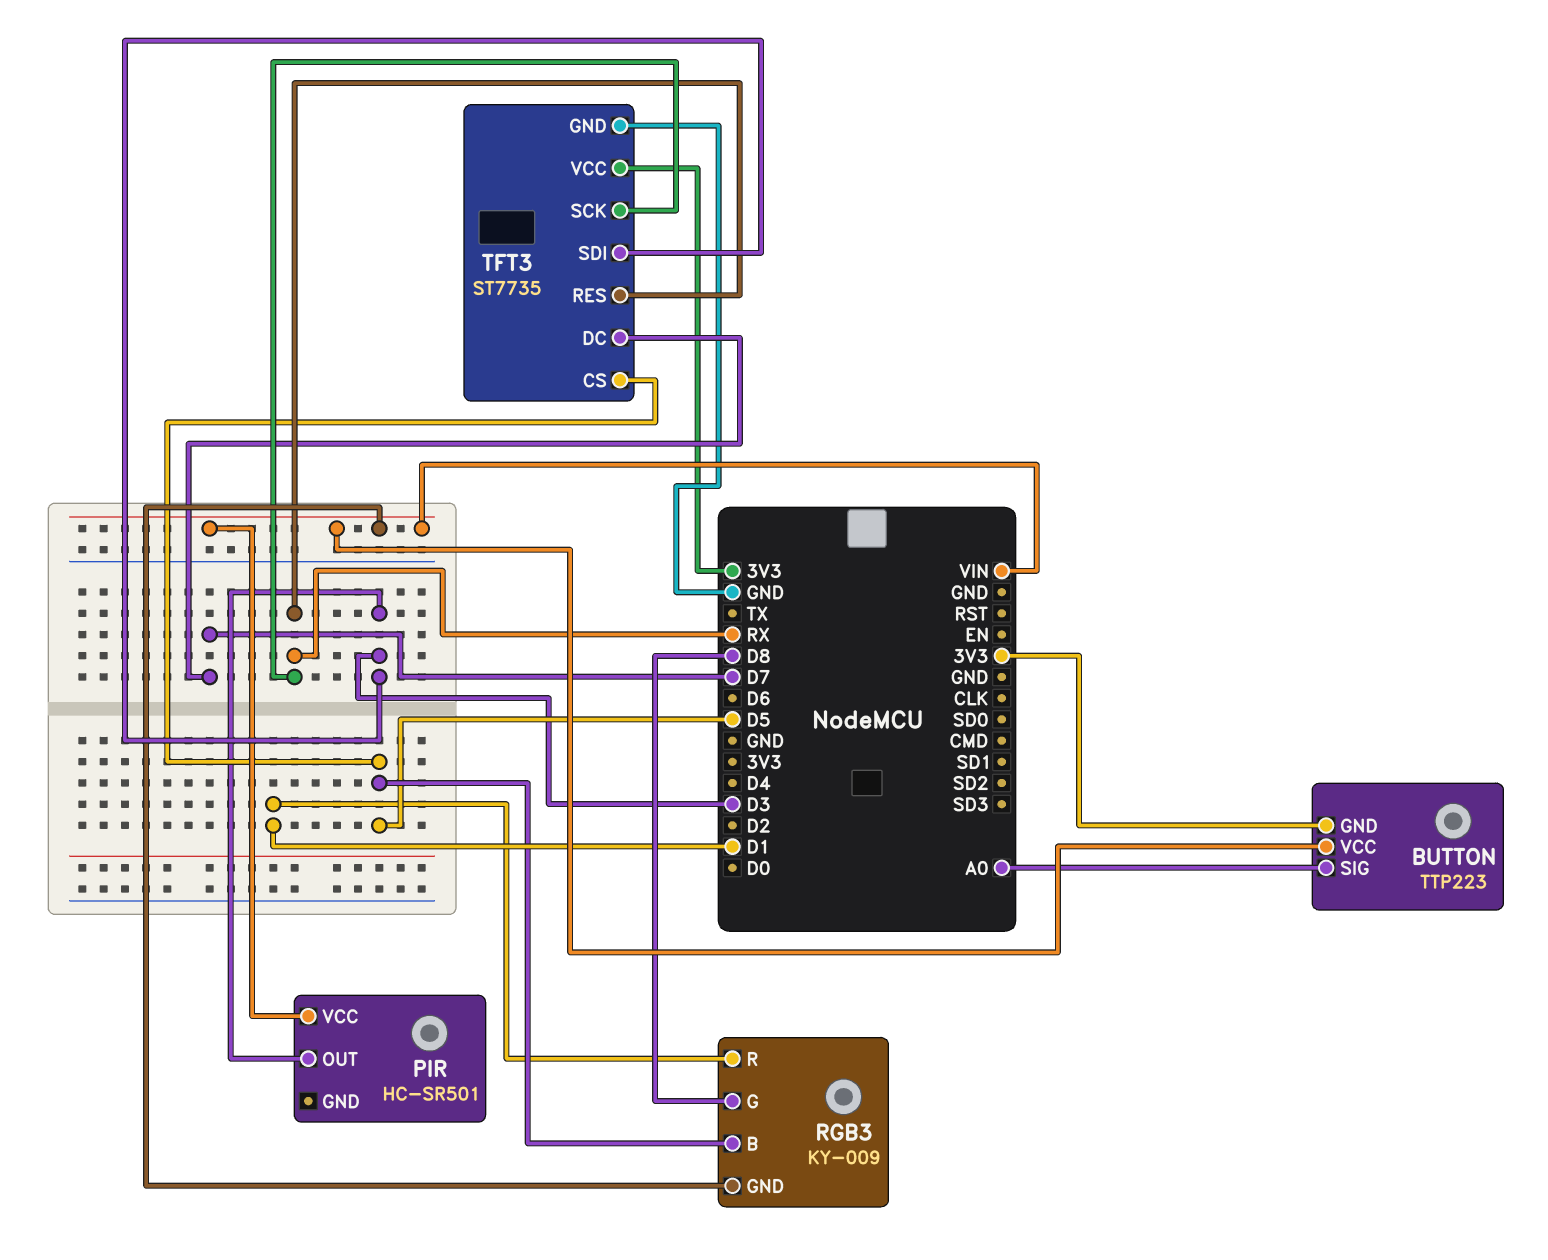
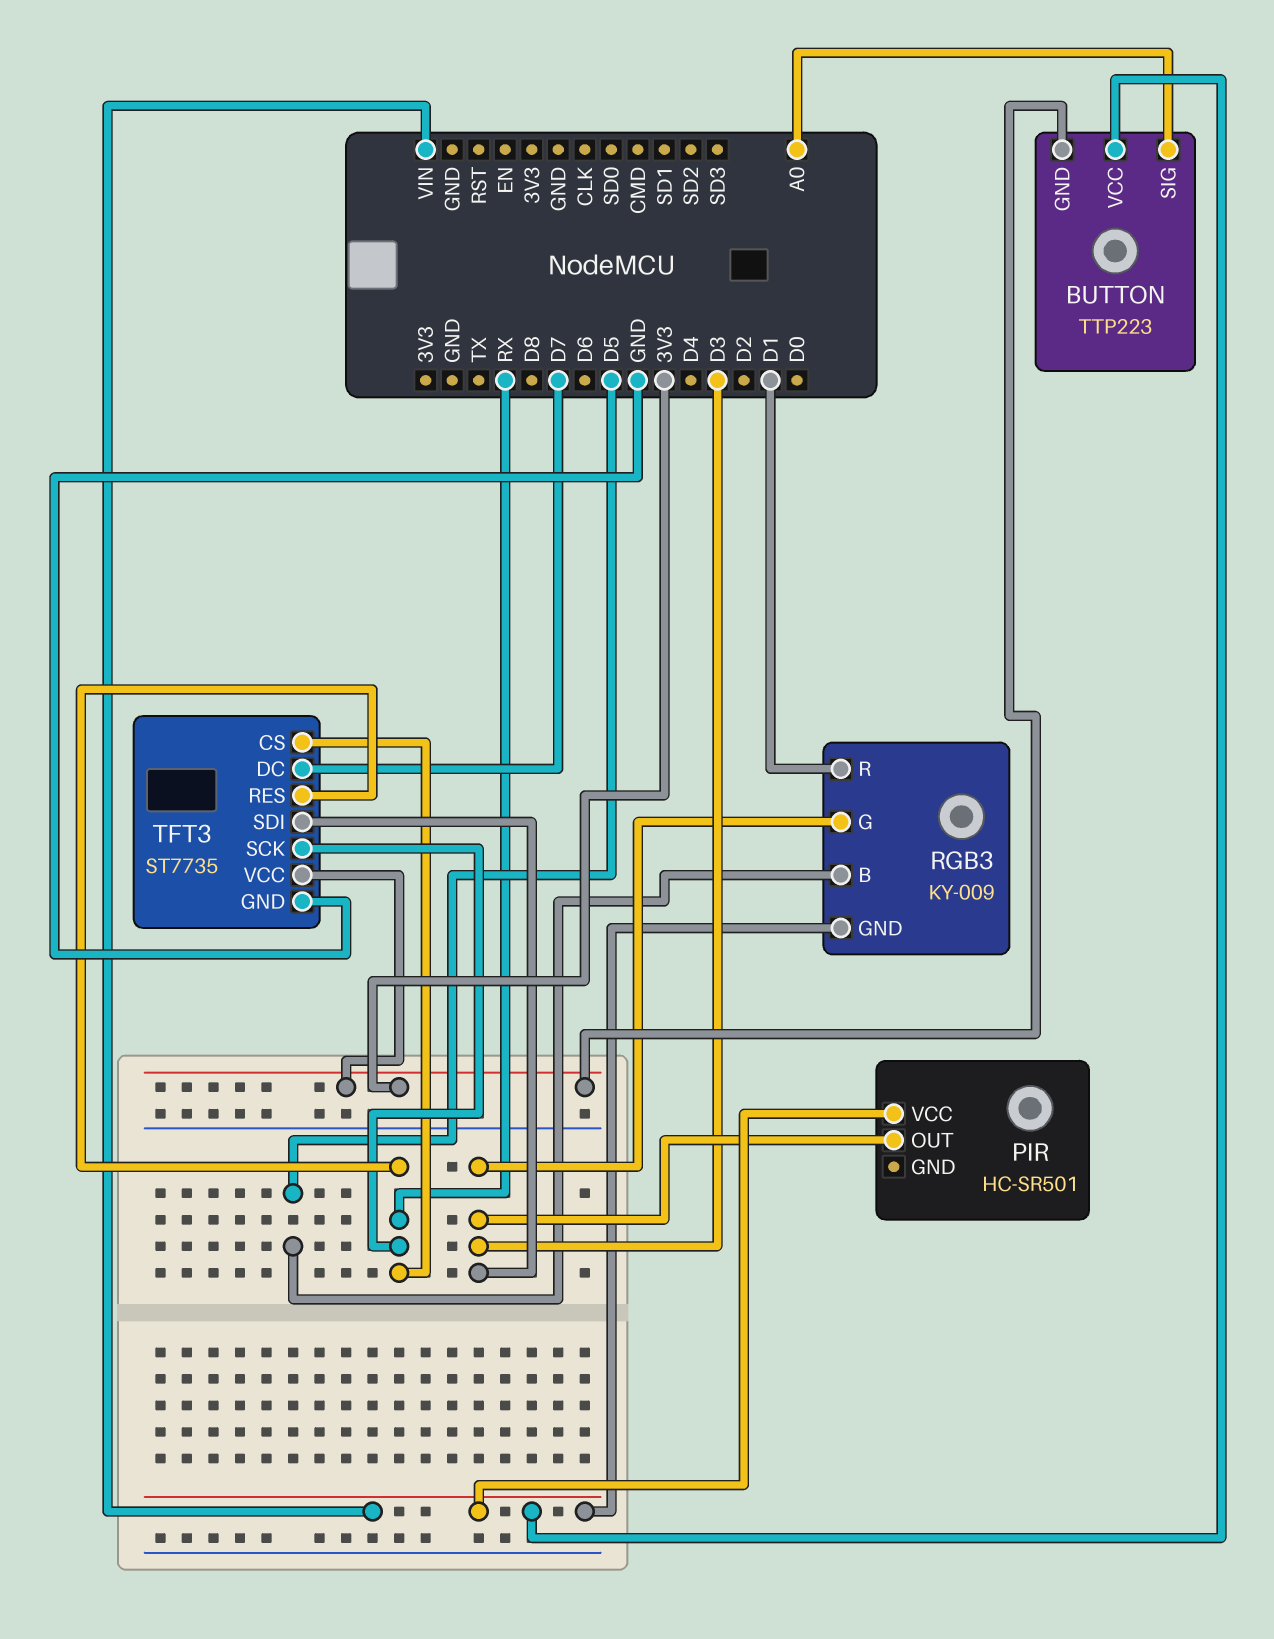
RGB3 pin G: D8 -> D3
TFT3 pin CS: D5 -> RX

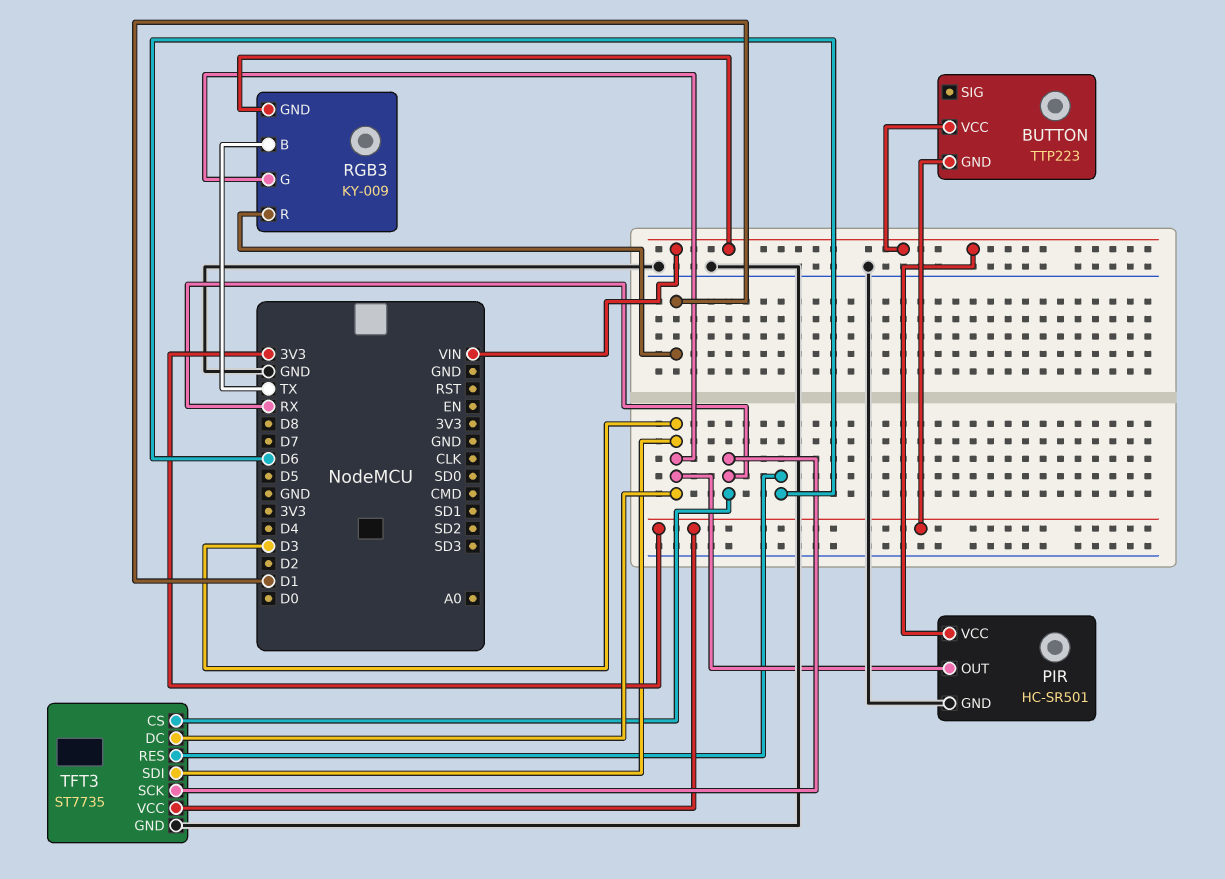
BUTTON pin SIG: A0 -> none
PIR pin GND: none -> GND
RGB3 pin B: D5 -> TX
TFT3 pin DC: D7 -> D3
TFT3 pin RES: RX -> D6

